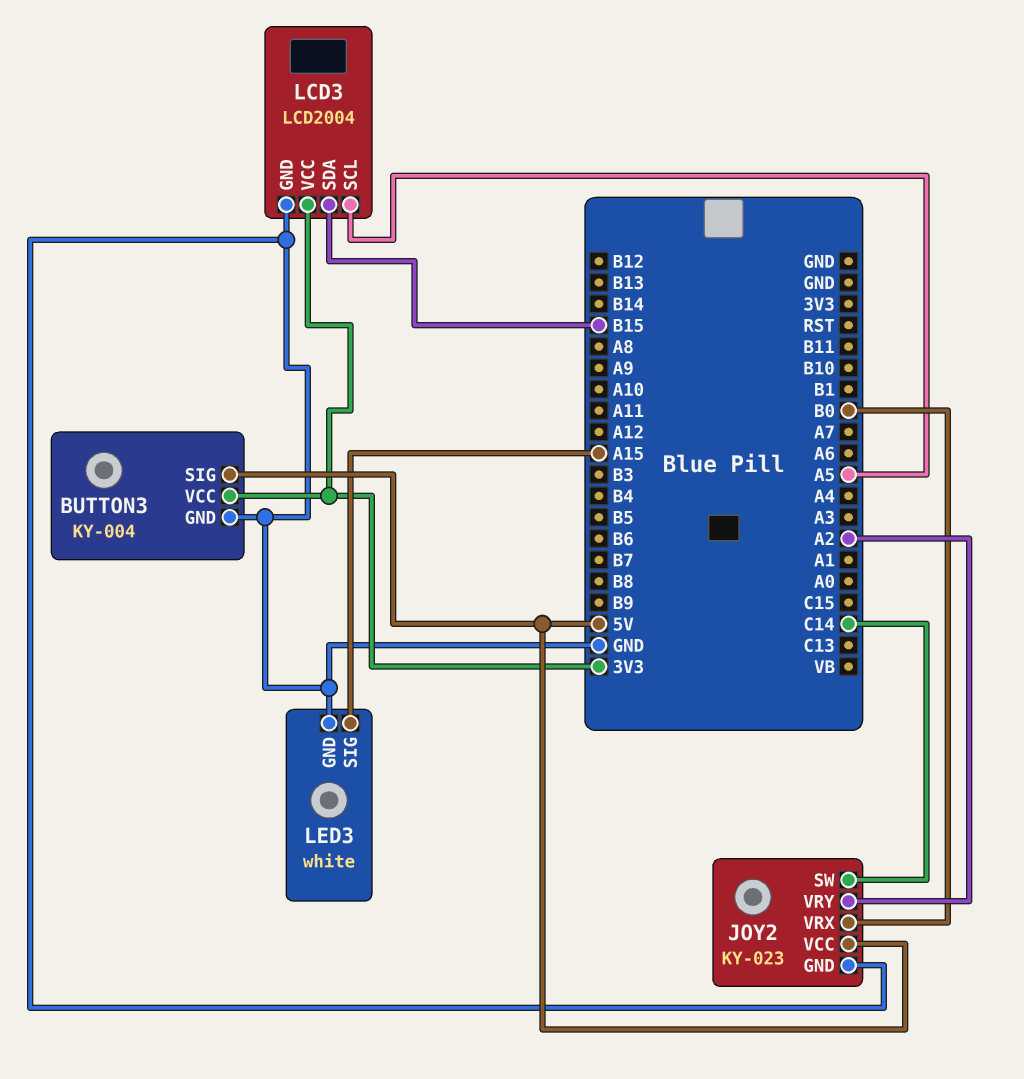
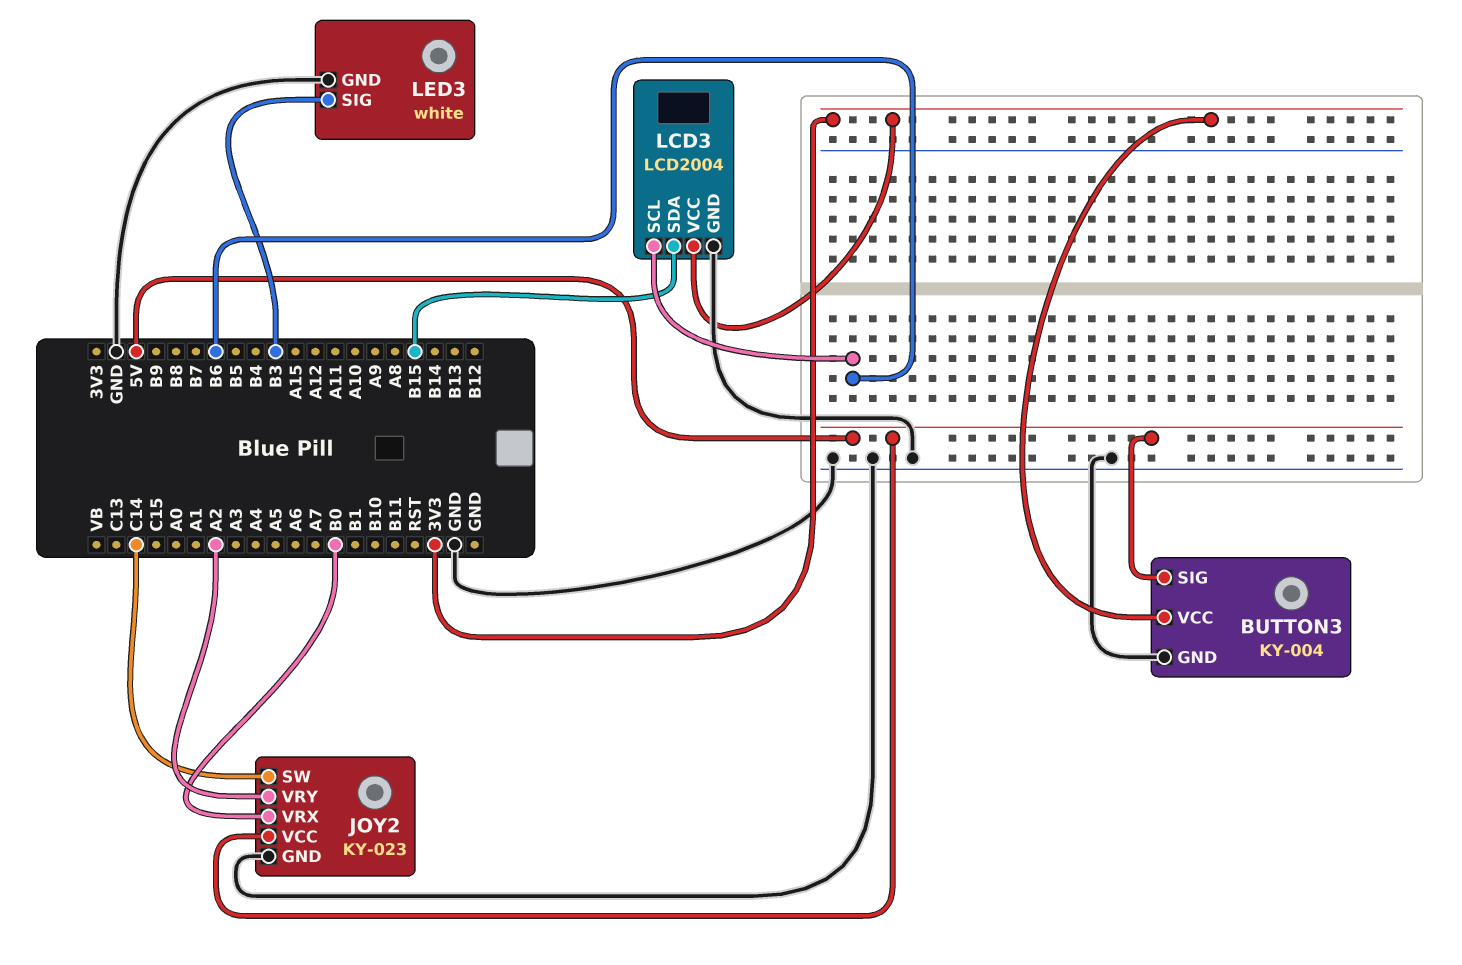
LCD3 pin SCL: A5 -> B6
LED3 pin SIG: A15 -> B3

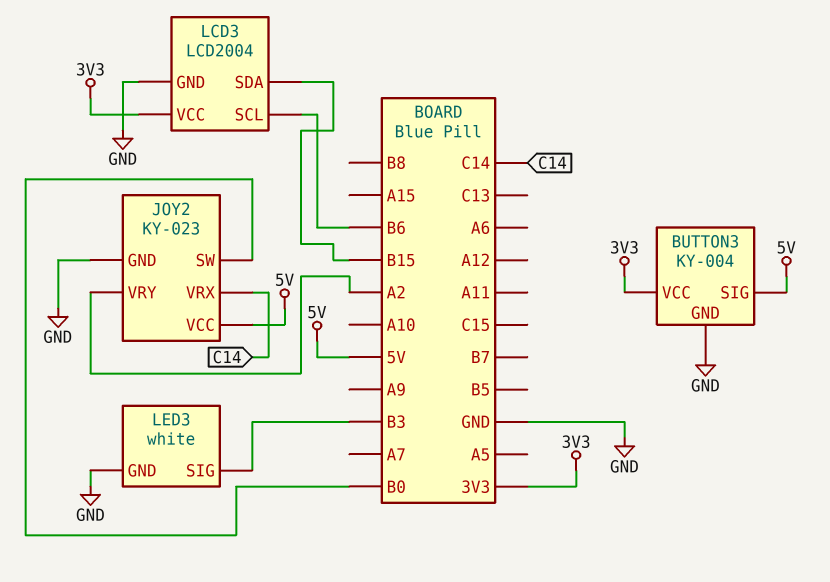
JOY2 pin SW: C14 -> B0
JOY2 pin VRX: B0 -> C14

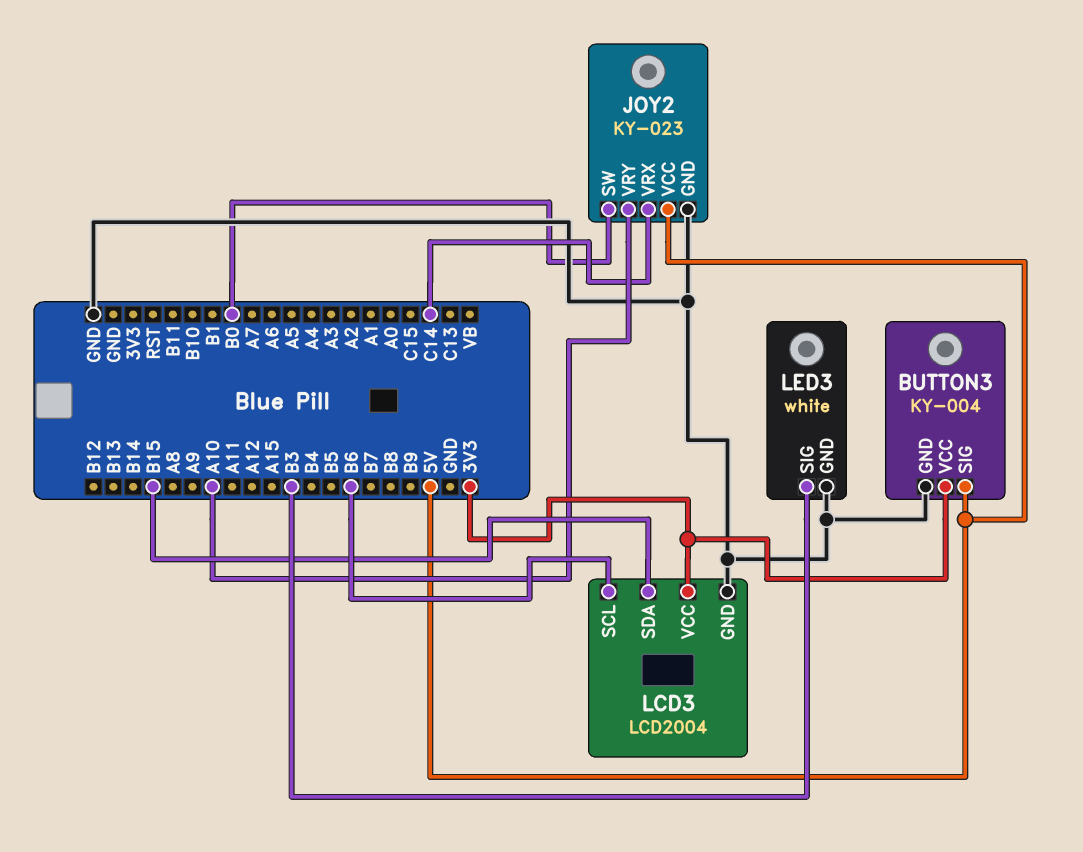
JOY2 pin VRY: A2 -> A10

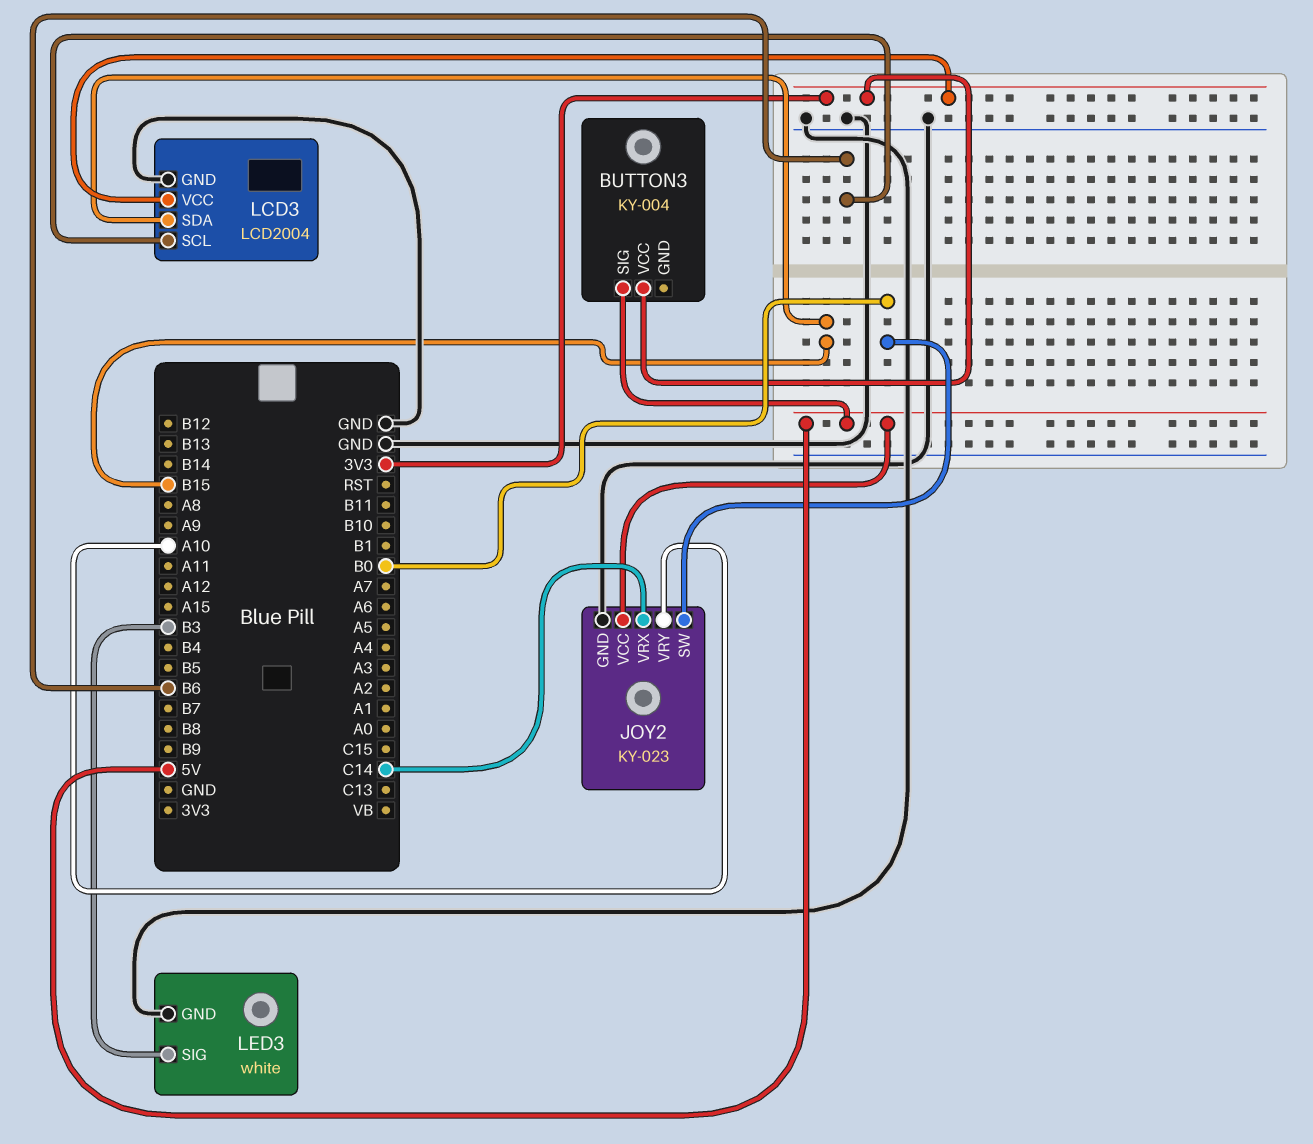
BUTTON3 pin GND: GND -> none

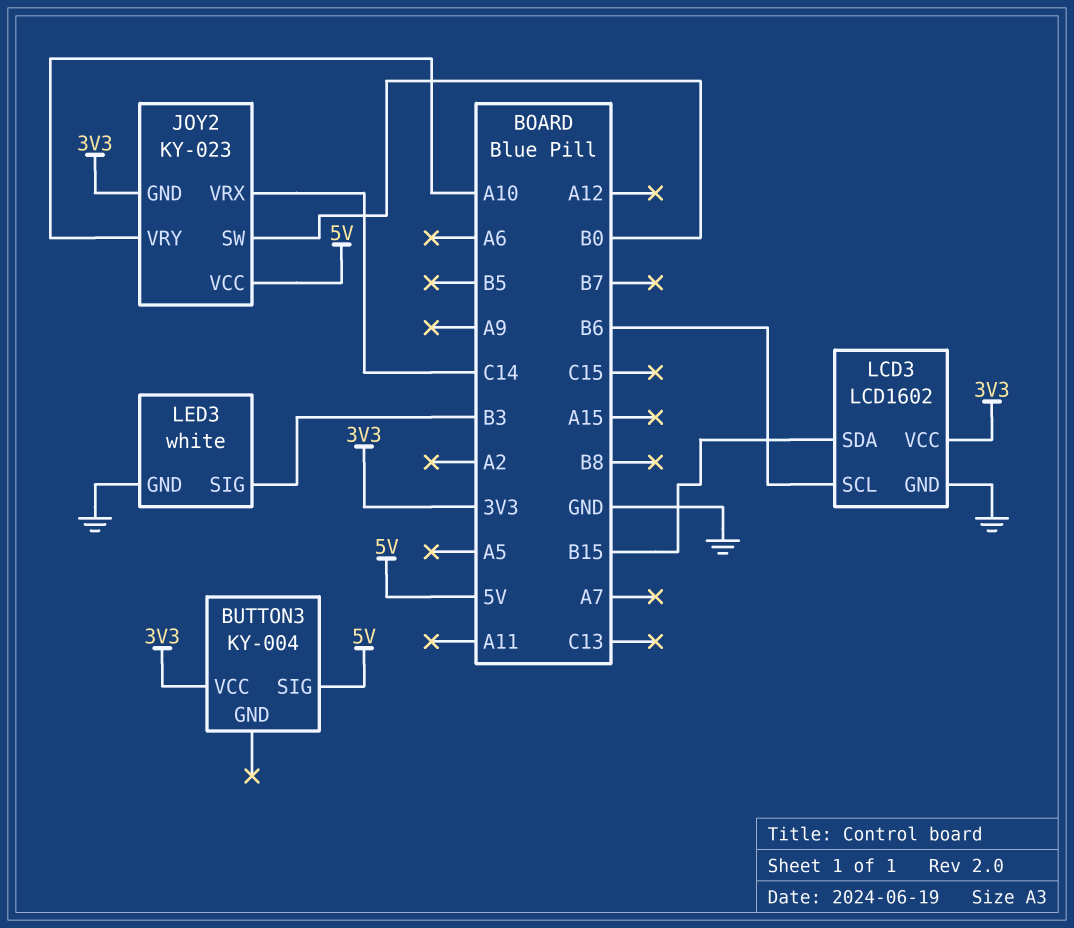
JOY2 pin GND: GND -> 3V3
LCD3: LCD2004 -> LCD1602

